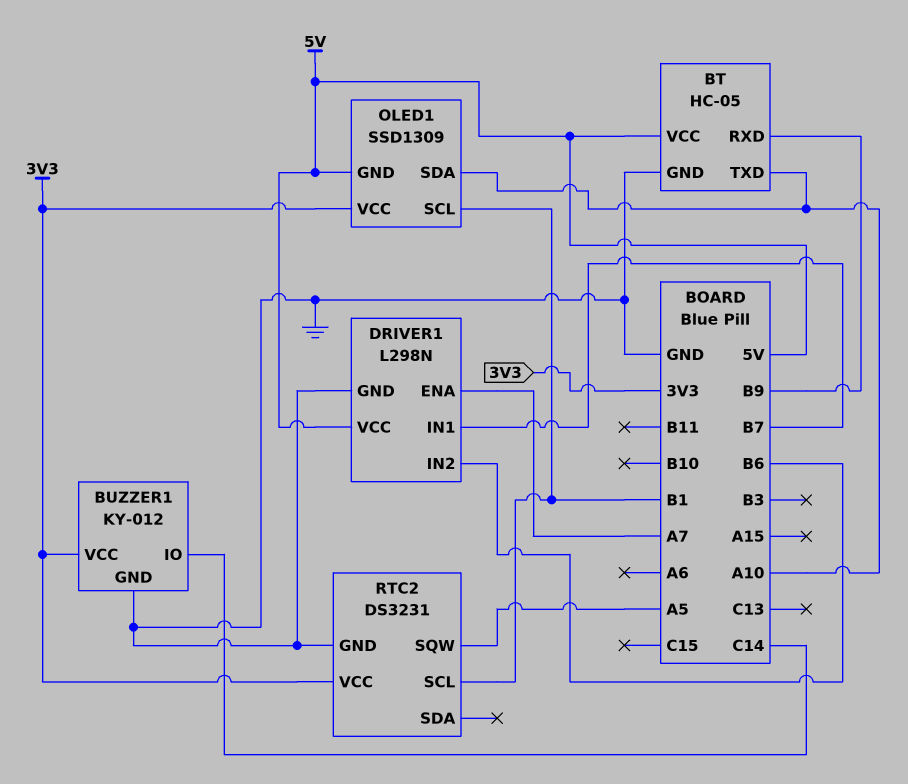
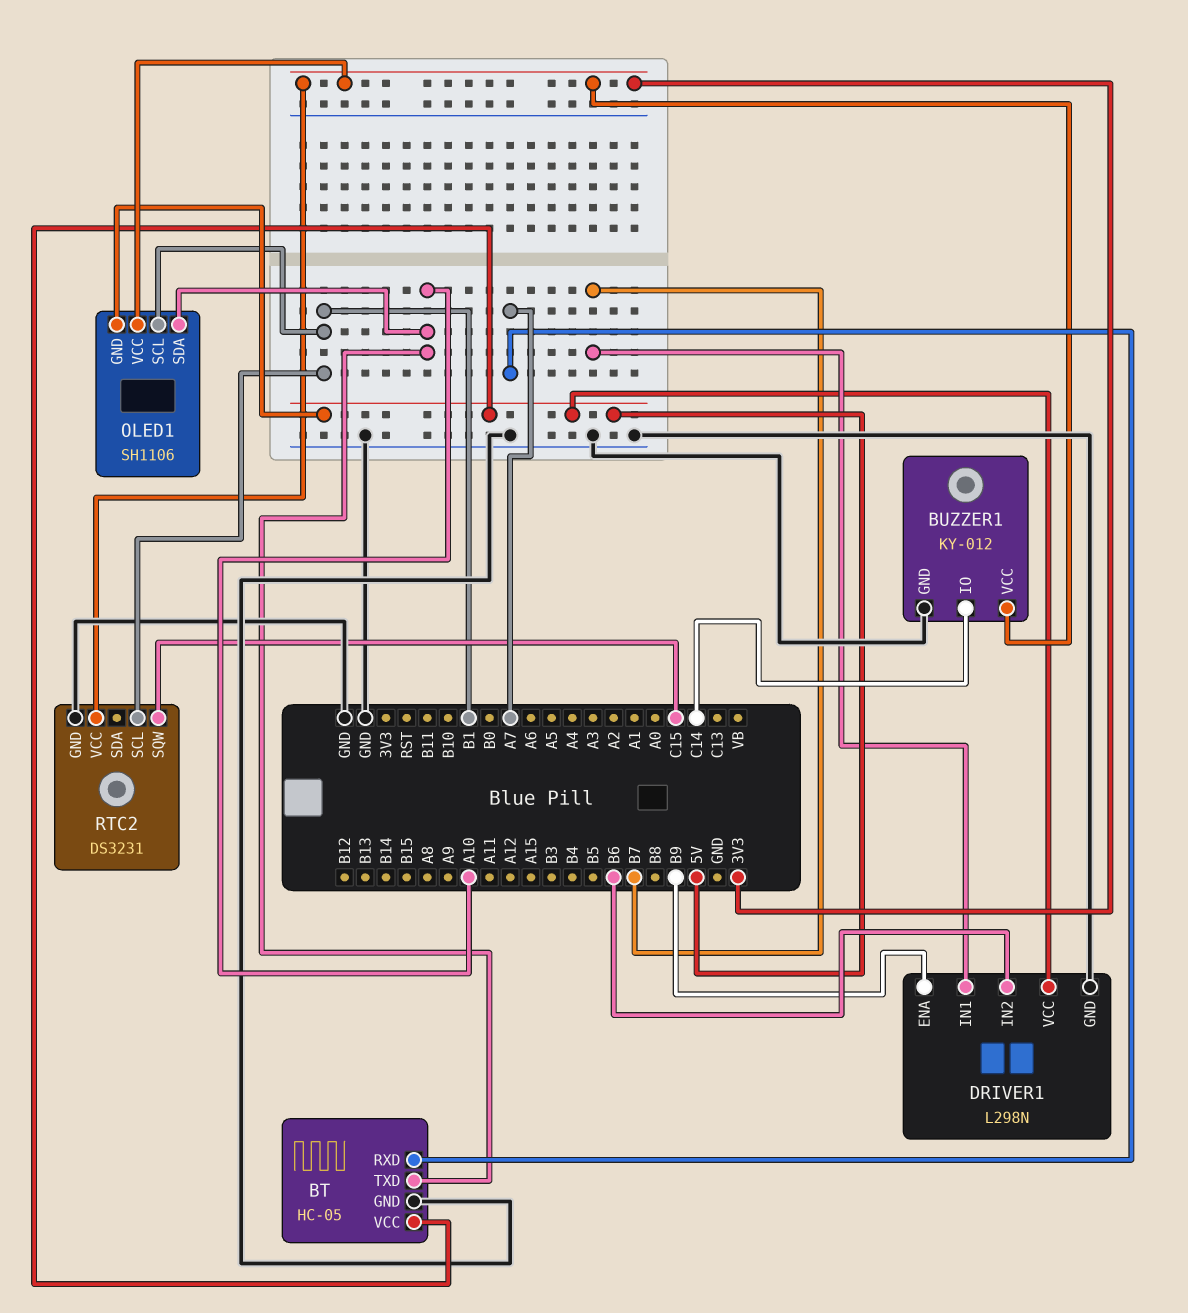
BT pin RXD: B9 -> A7
DRIVER1 pin ENA: A7 -> B9
OLED1: SSD1309 -> SH1106
RTC2 pin SQW: A5 -> C15

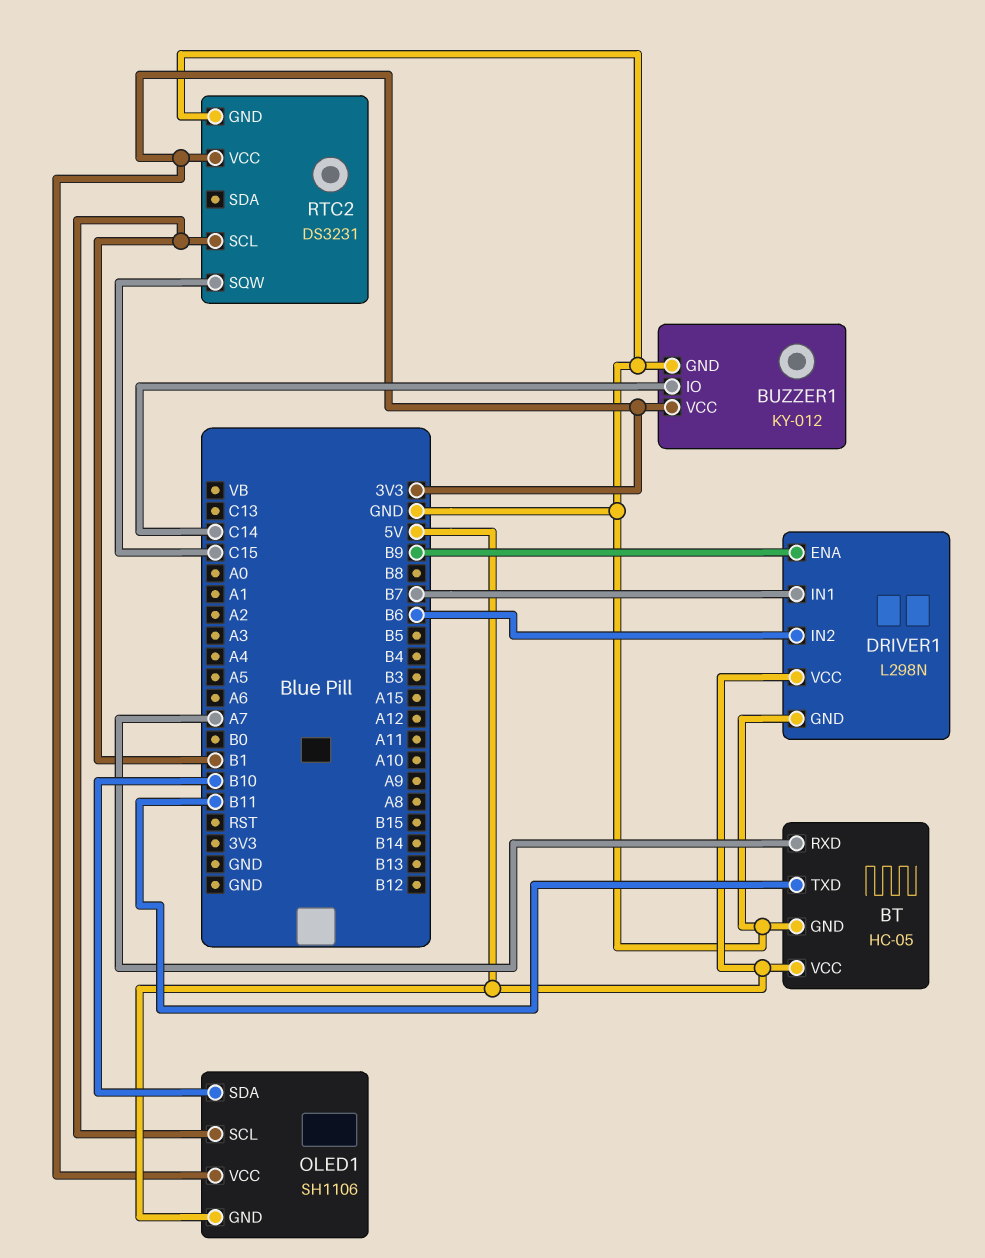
BT pin TXD: A10 -> B11
OLED1 pin SDA: A10 -> B10

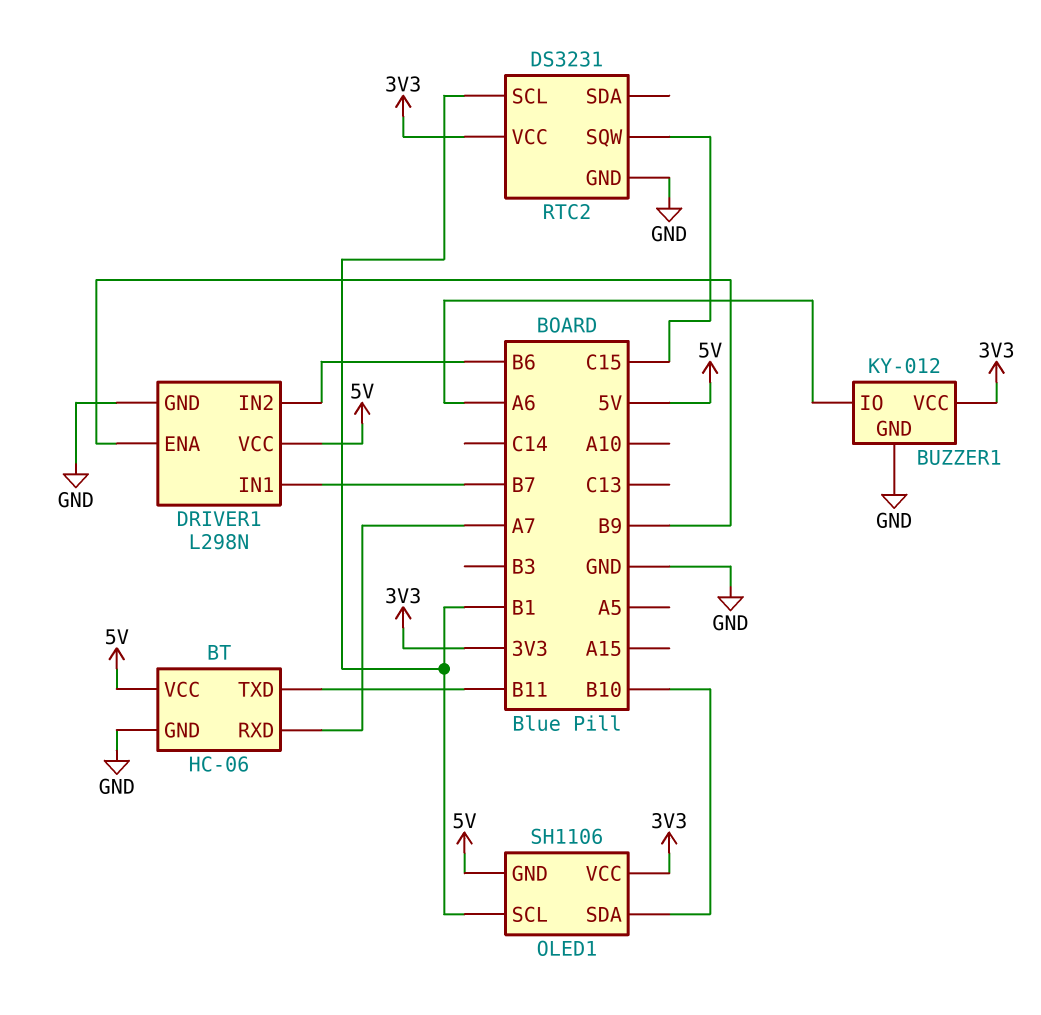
BT: HC-05 -> HC-06
BUZZER1 pin IO: C14 -> A6

